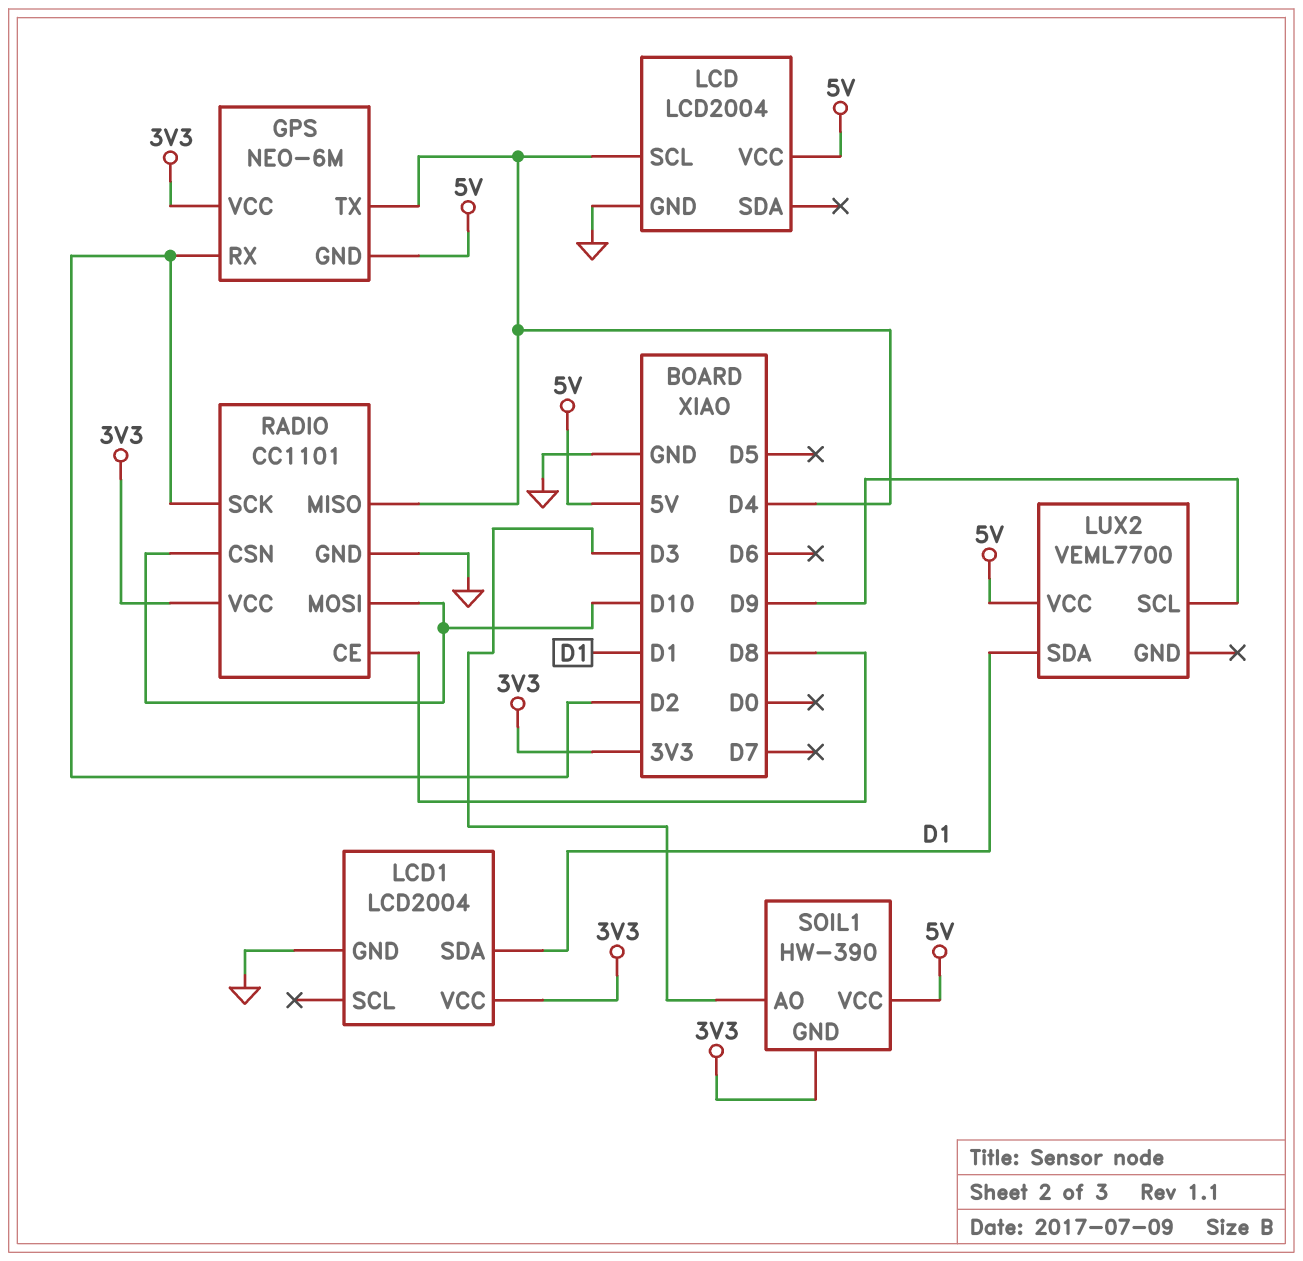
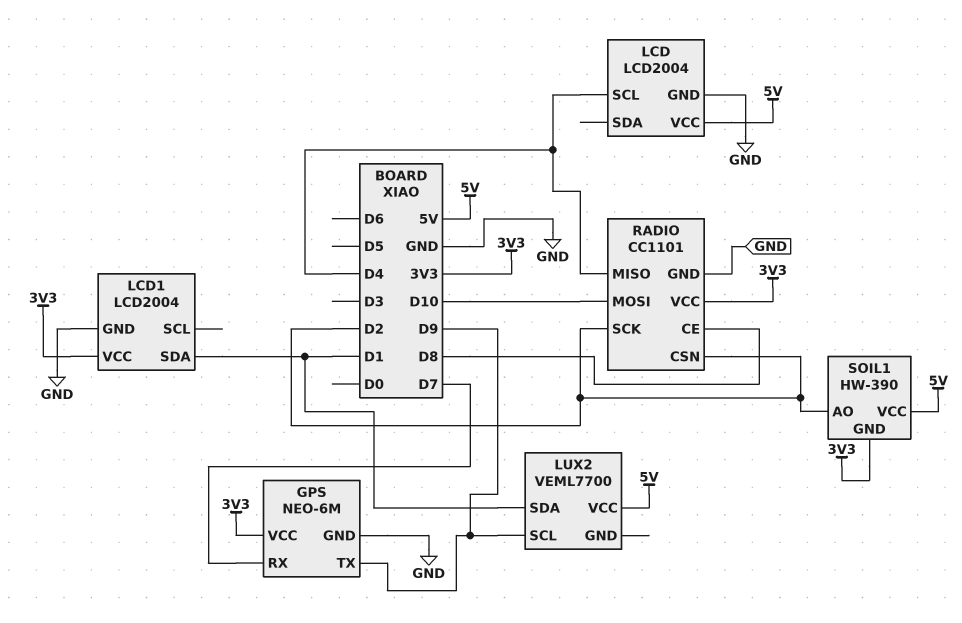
GPS pin GND: 5V -> GND
GPS pin RX: D2 -> D7
GPS pin TX: D4 -> D9
RADIO pin CSN: D10 -> D2
SOIL1 pin AO: D3 -> D2

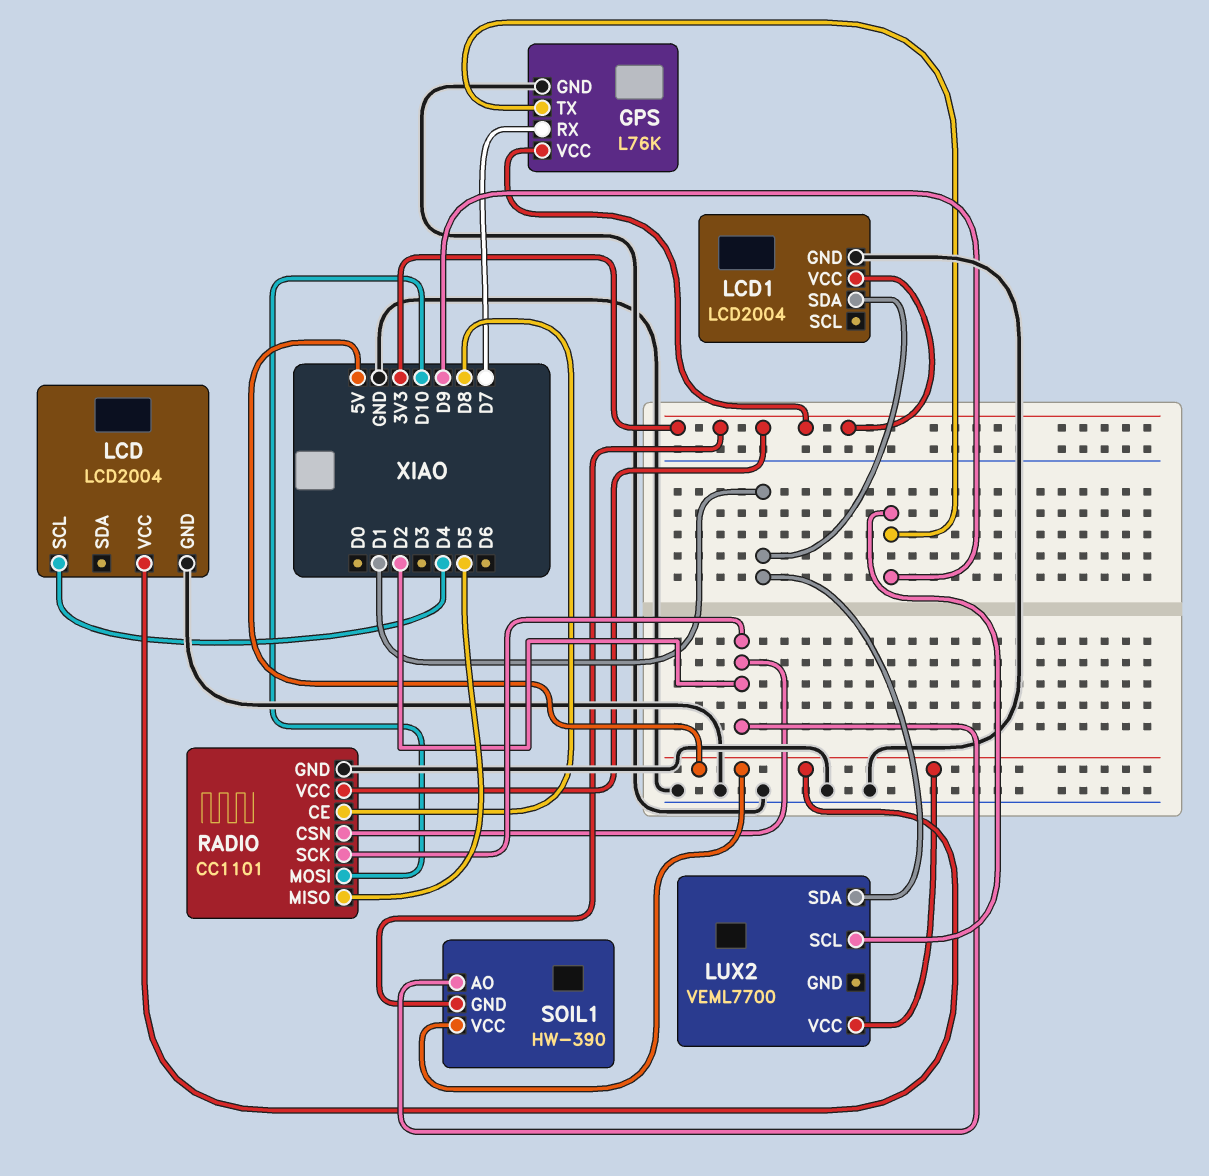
GPS: NEO-6M -> L76K
RADIO pin MISO: D4 -> D5

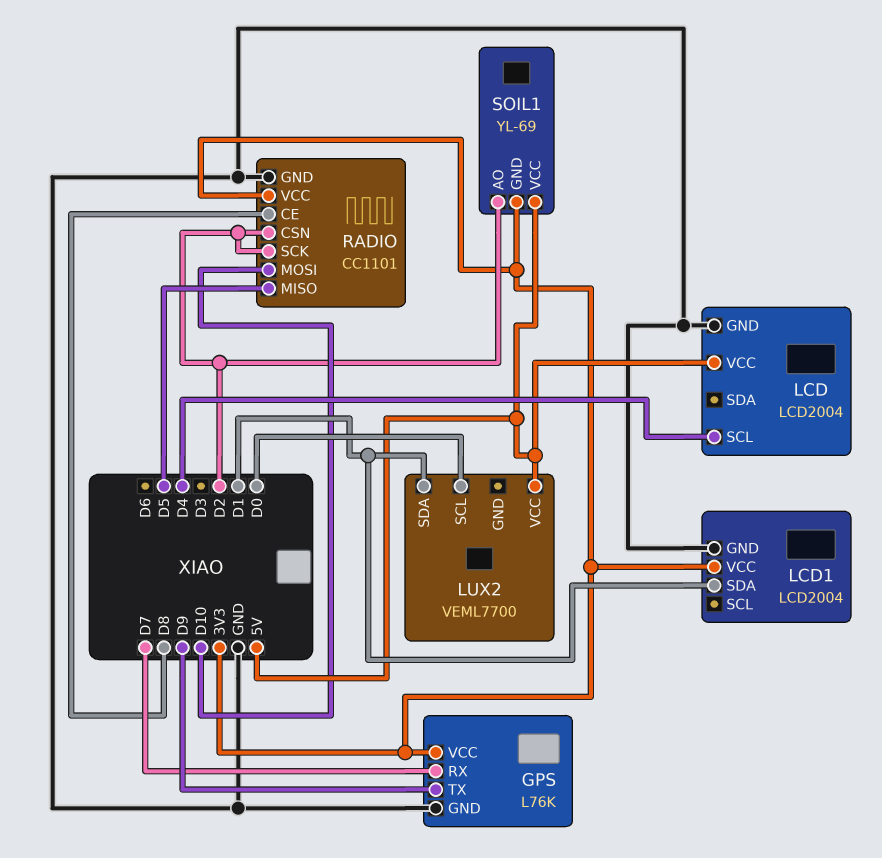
LUX2 pin SCL: D9 -> D0
SOIL1: HW-390 -> YL-69

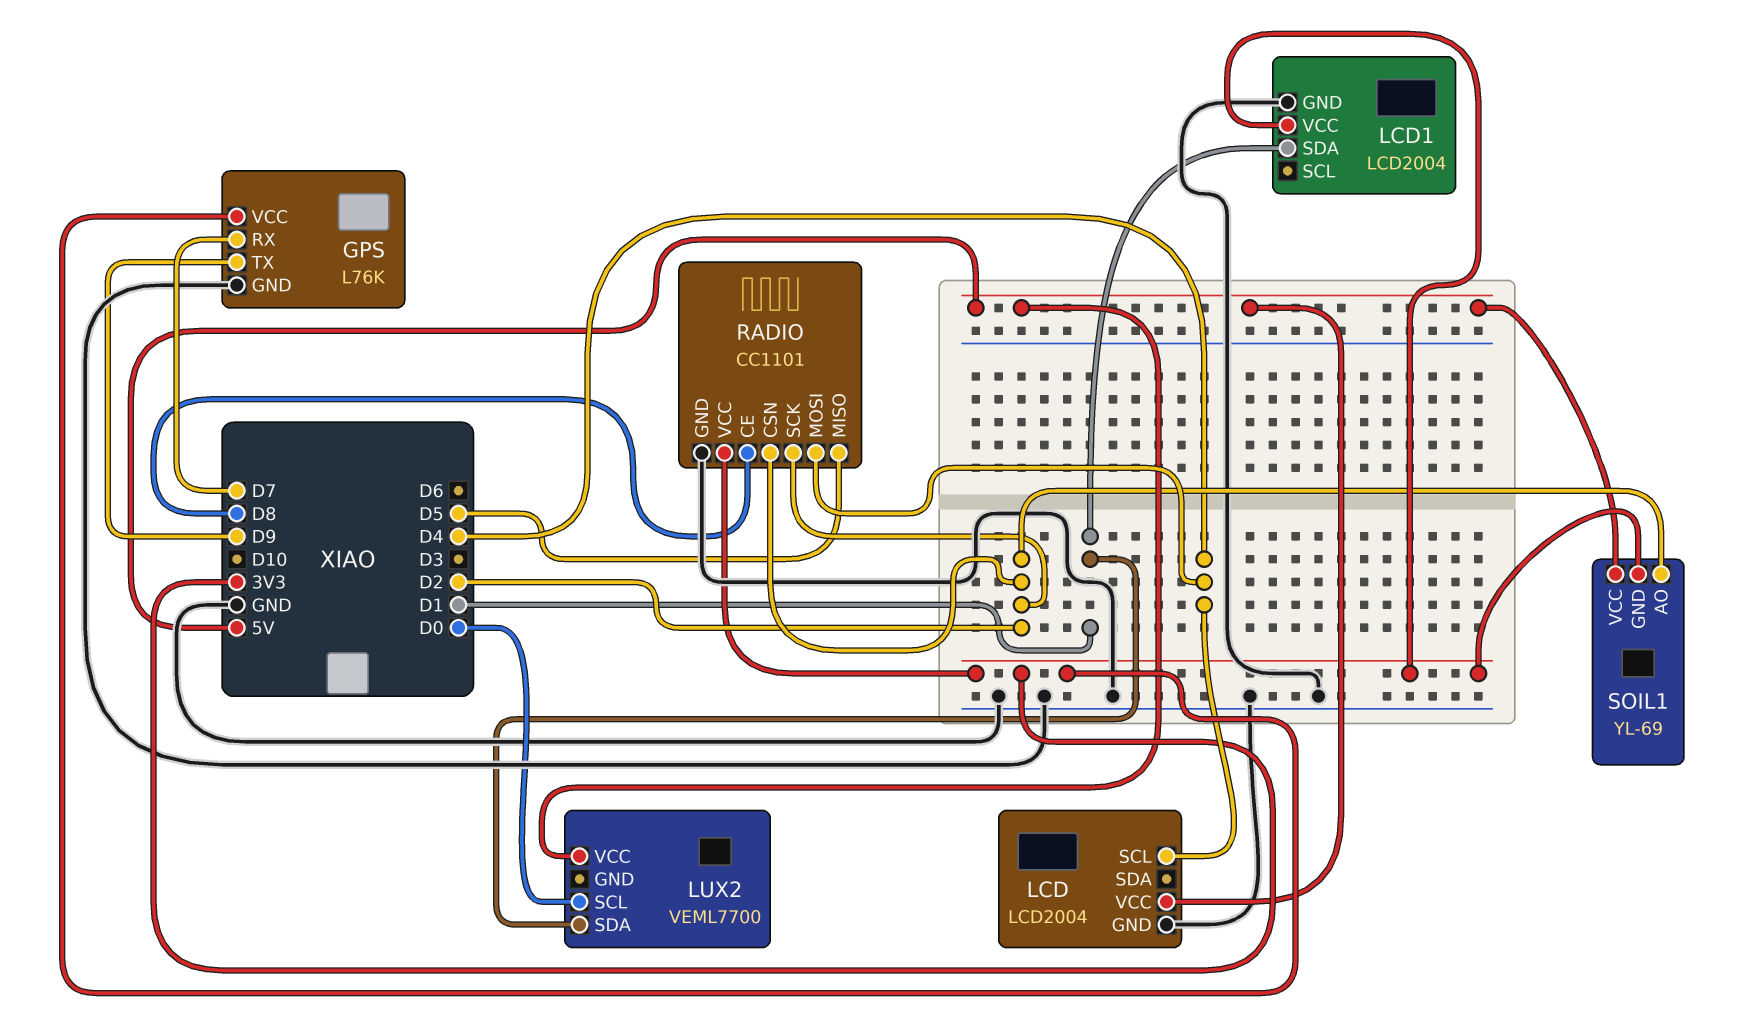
RADIO pin MOSI: D10 -> D4

